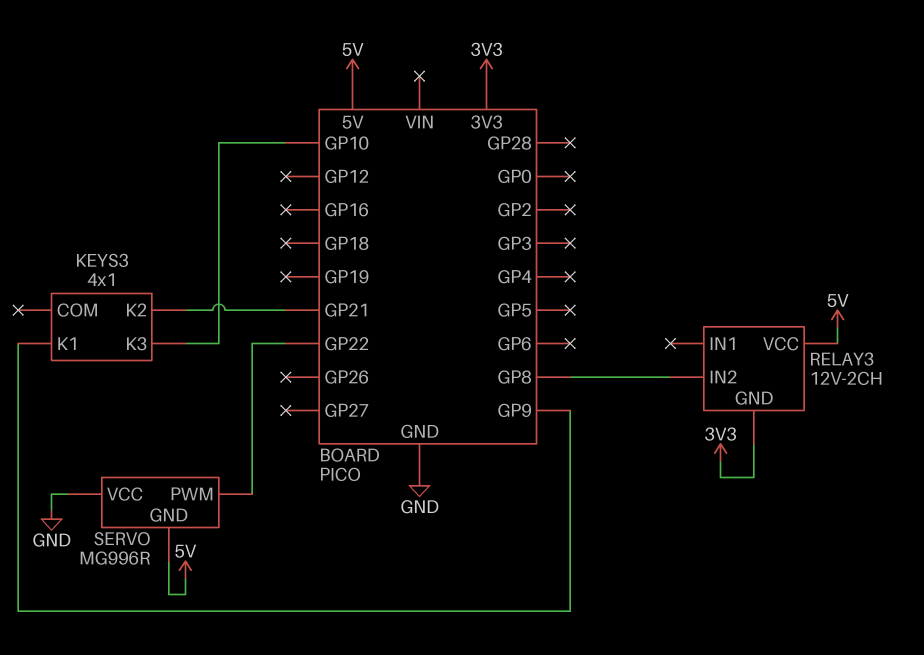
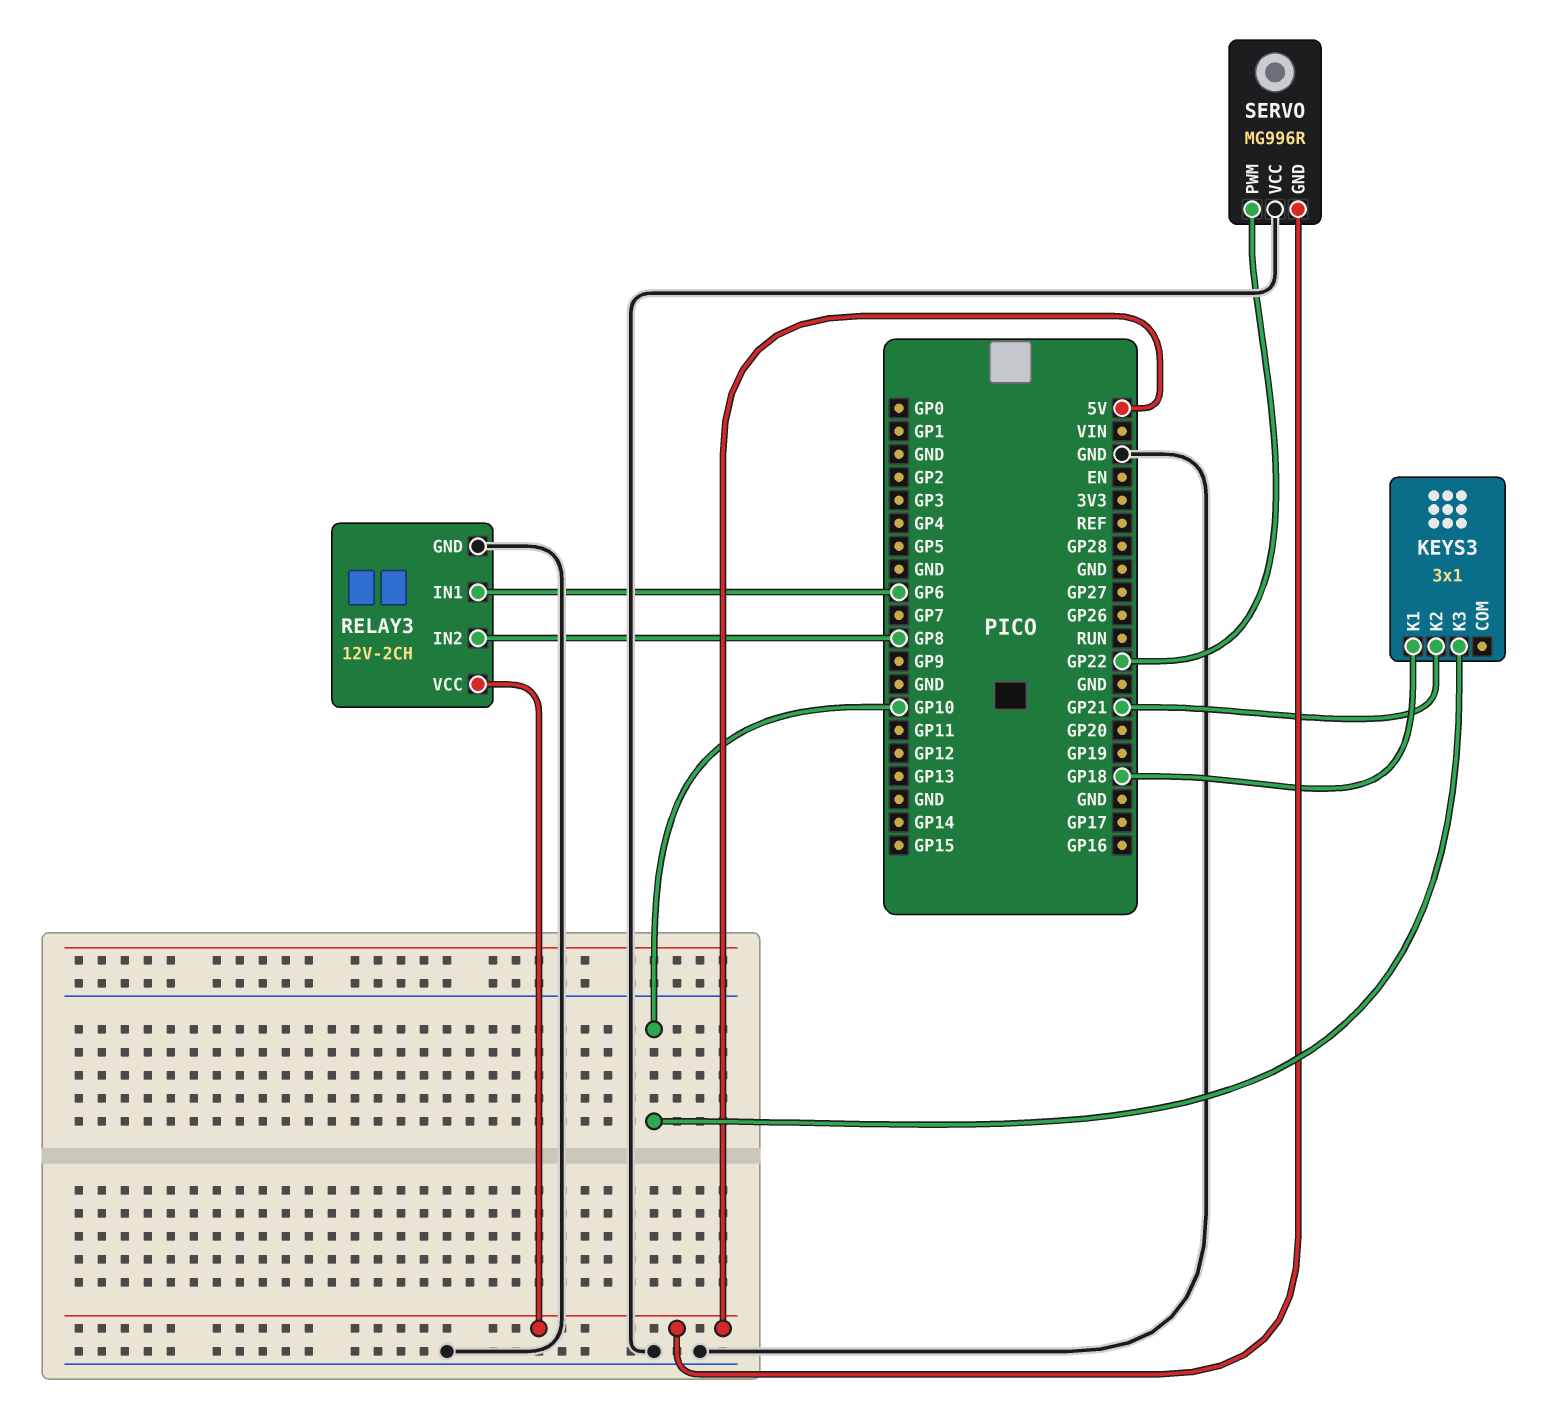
KEYS3: 4x1 -> 3x1
KEYS3 pin K1: GP9 -> GP18
RELAY3 pin GND: 3V3 -> GND
RELAY3 pin IN1: none -> GP6

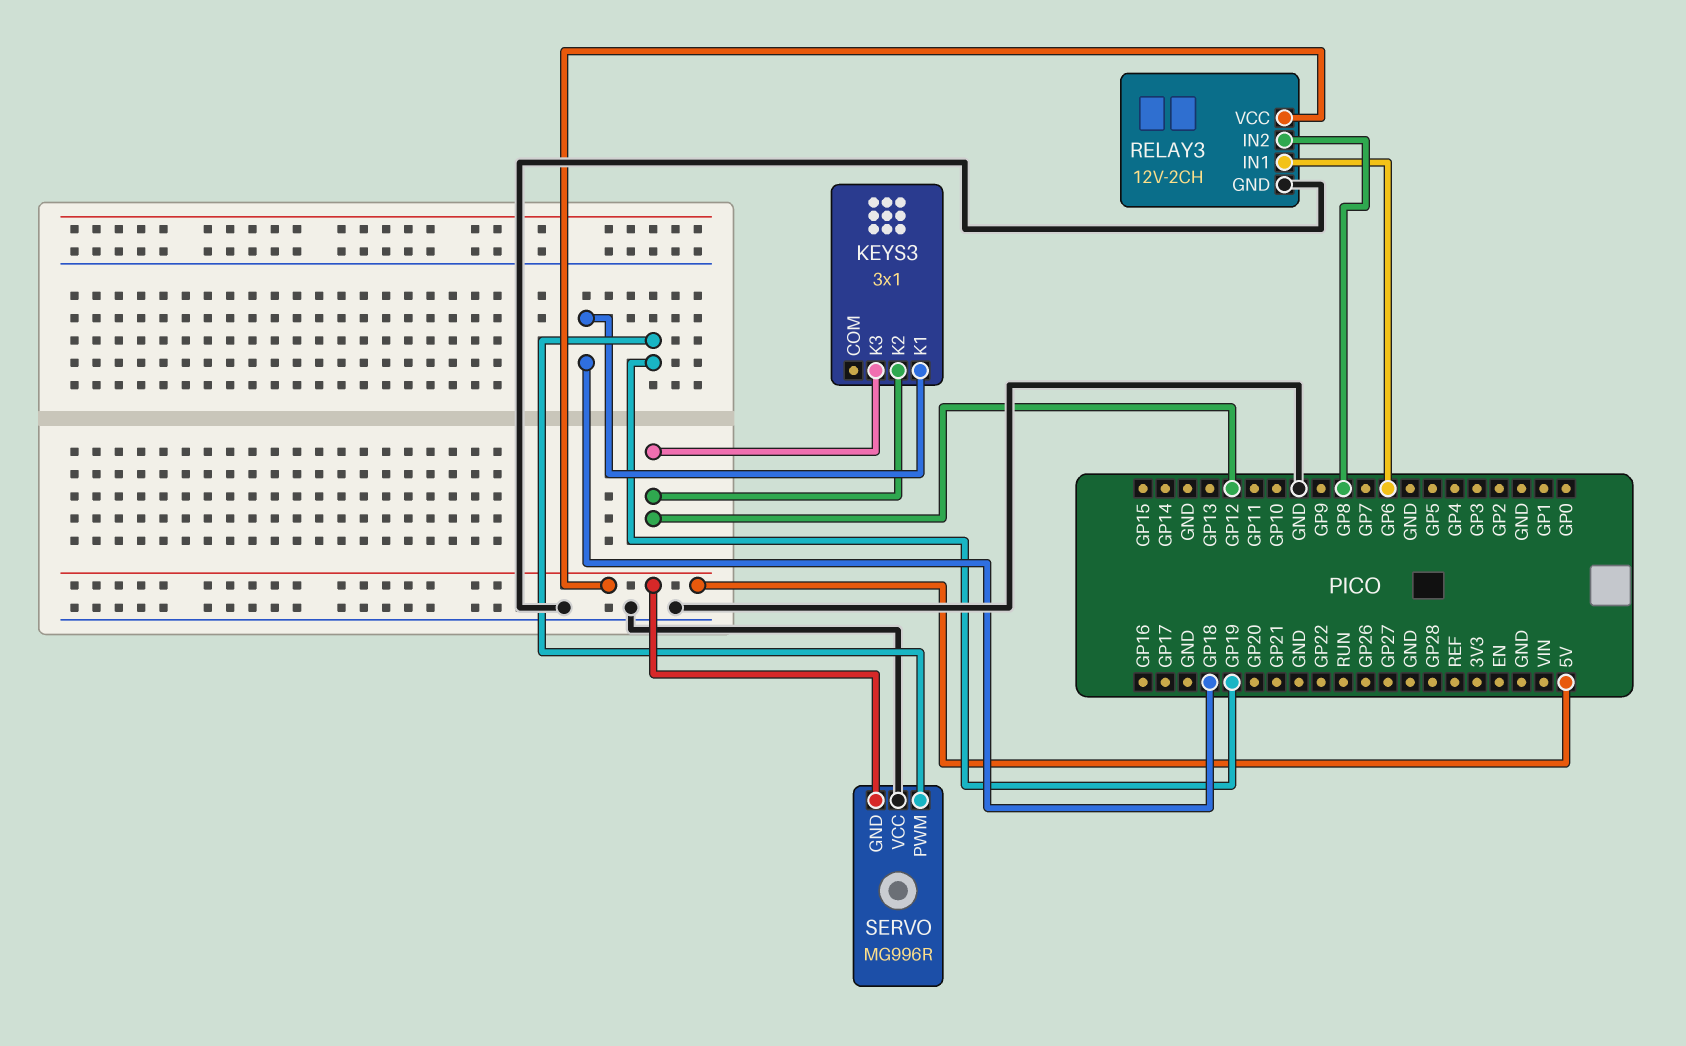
KEYS3 pin K2: GP21 -> GP12
KEYS3 pin K3: GP10 -> GP12
SERVO pin PWM: GP22 -> GP19

